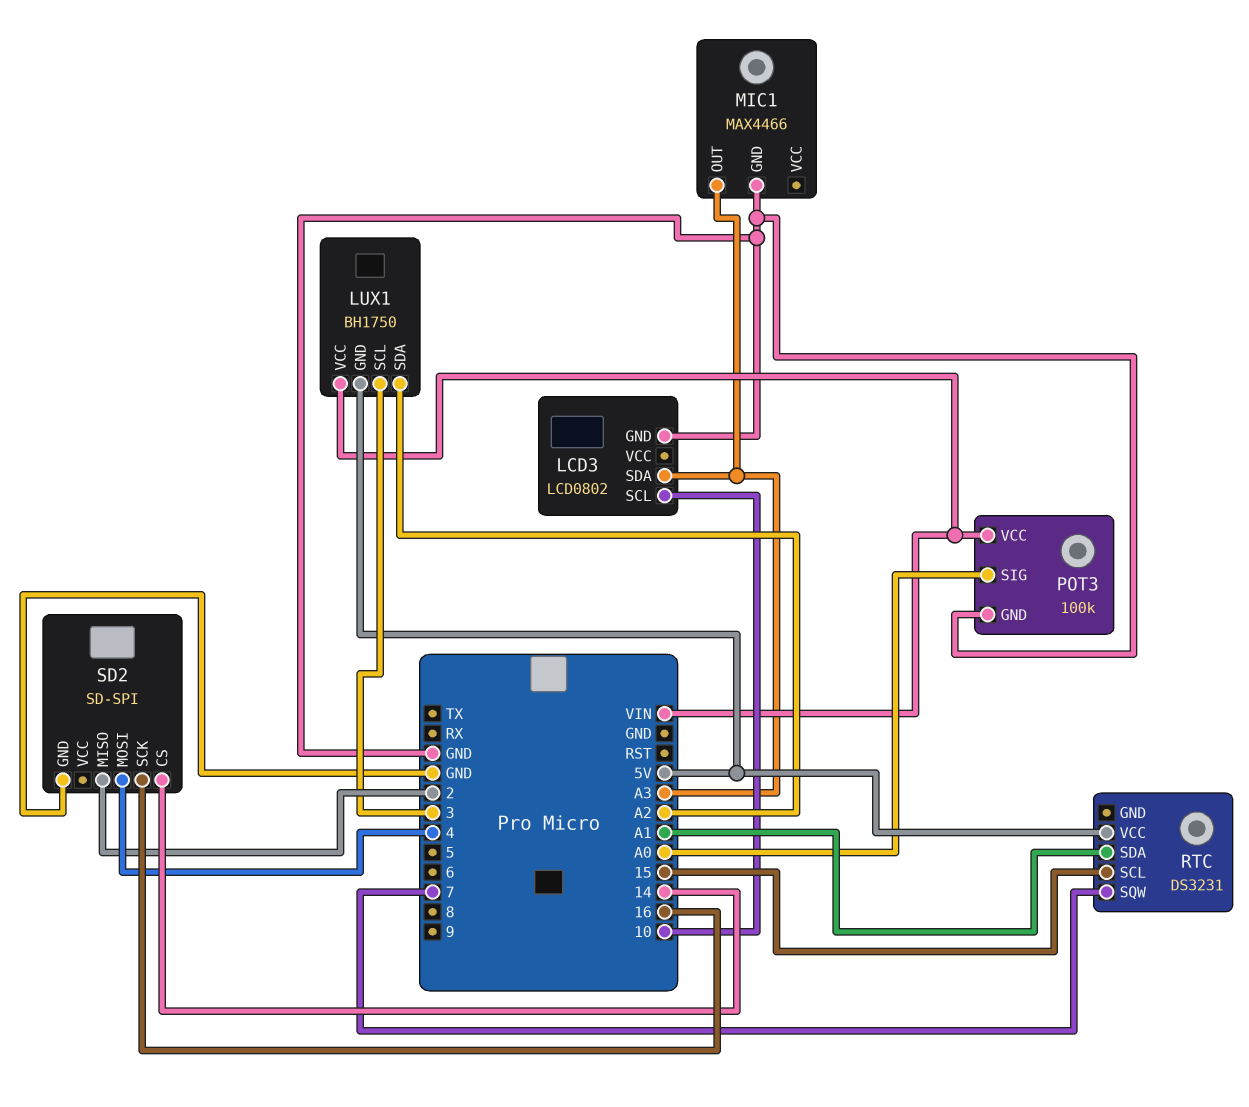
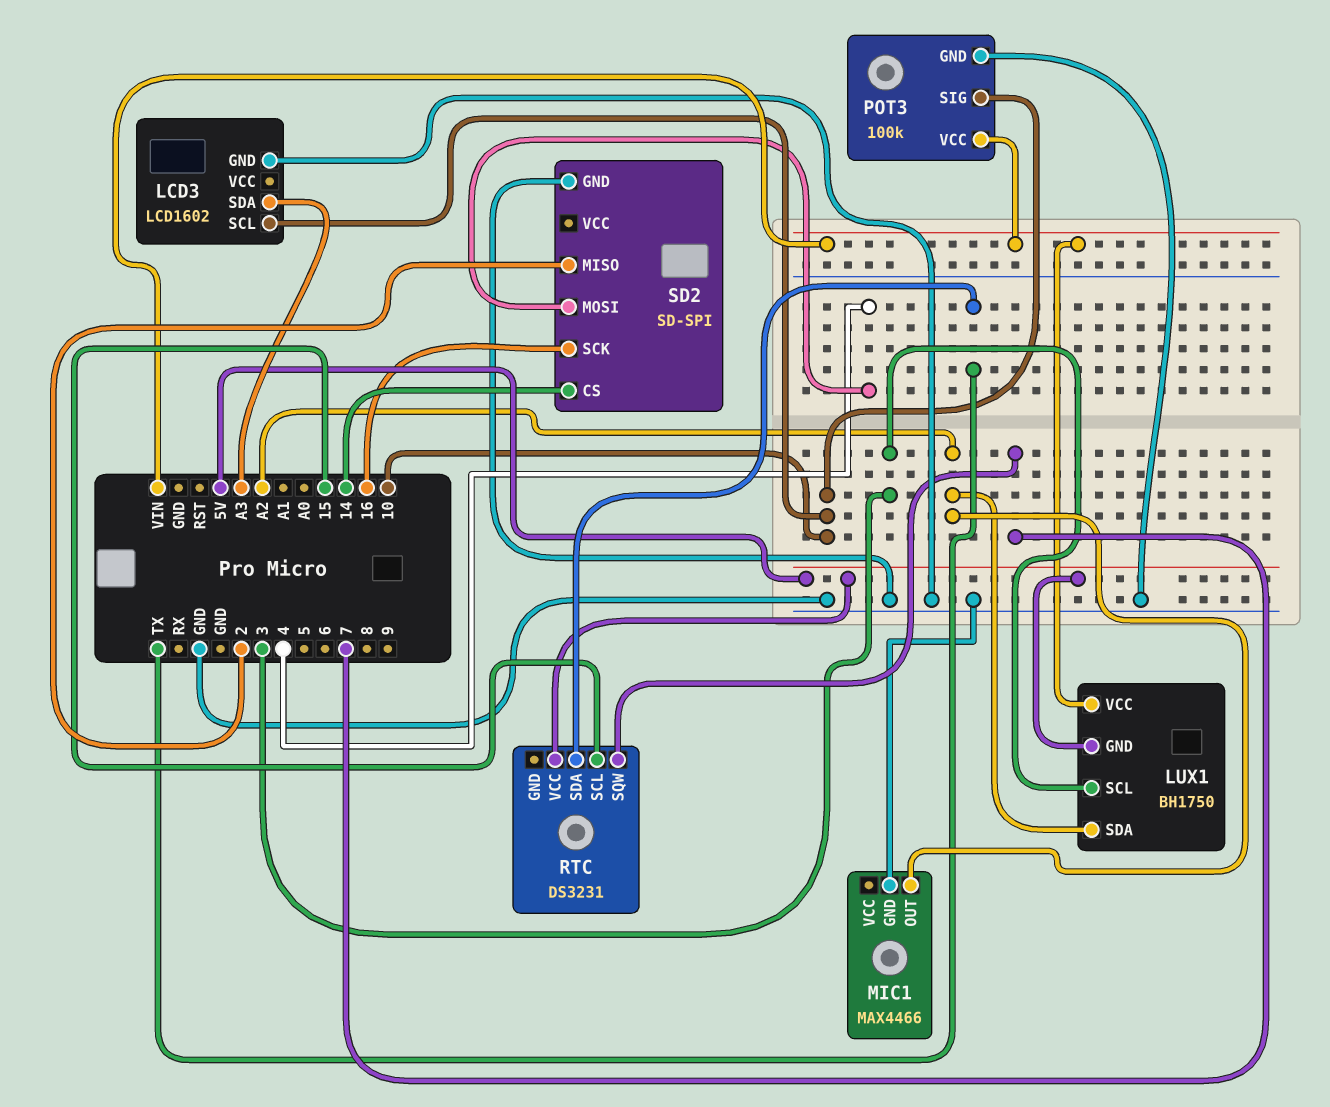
LCD3: LCD0802 -> LCD1602
MIC1 pin OUT: A3 -> A2
POT3 pin SIG: A0 -> 10
RTC pin SDA: A1 -> TX

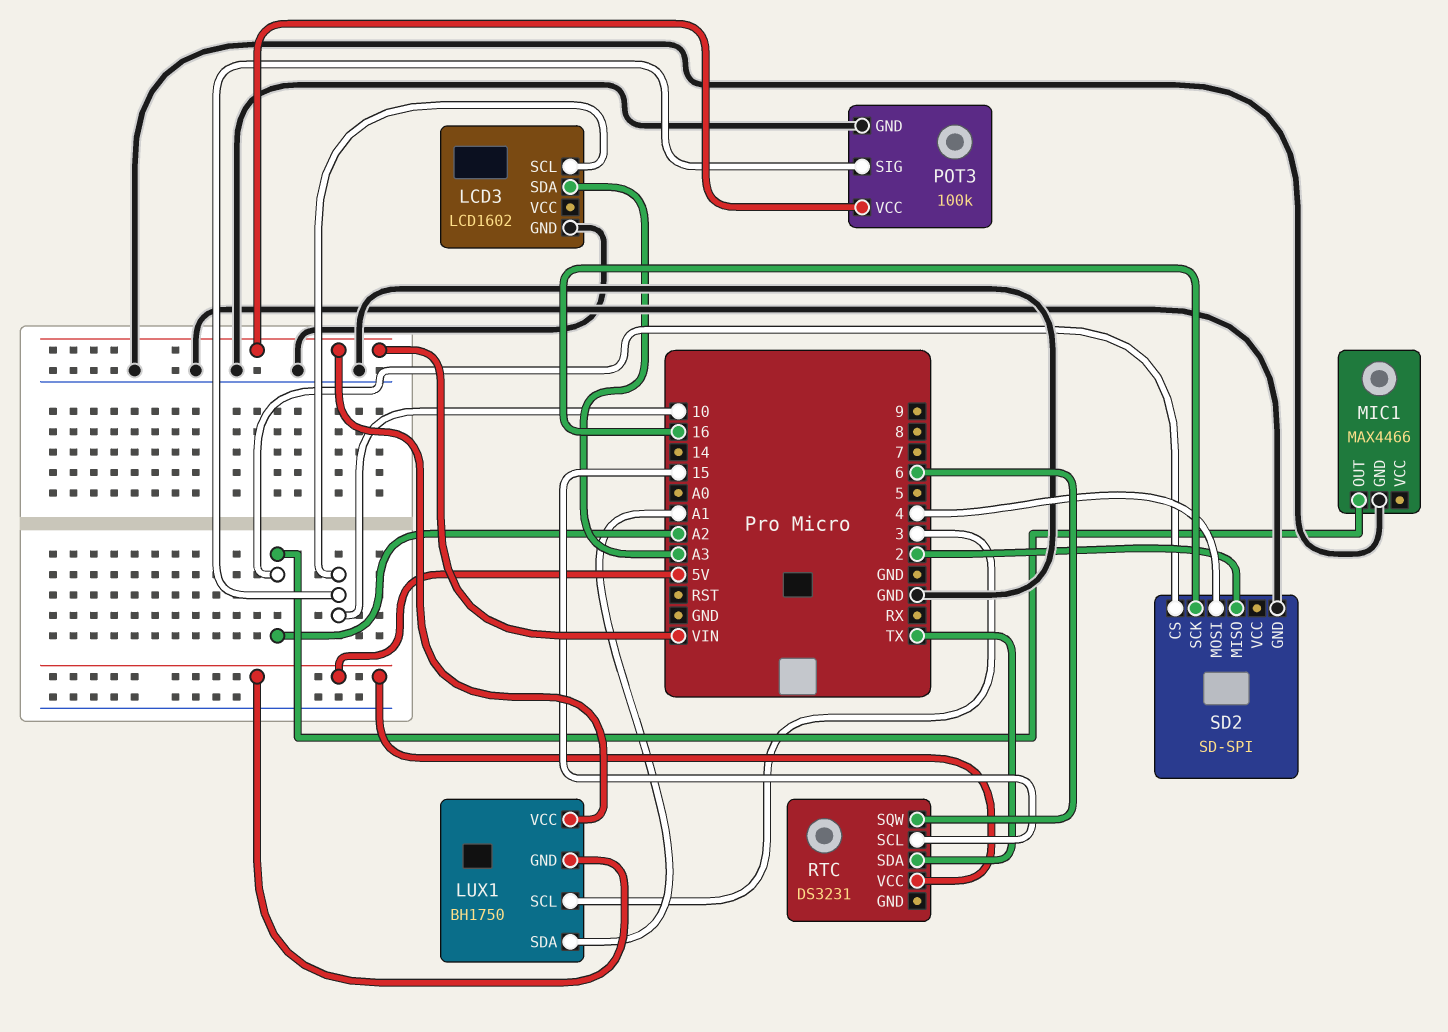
LUX1 pin SDA: A2 -> A1
RTC pin SQW: 7 -> 6
SD2 pin CS: 14 -> A2

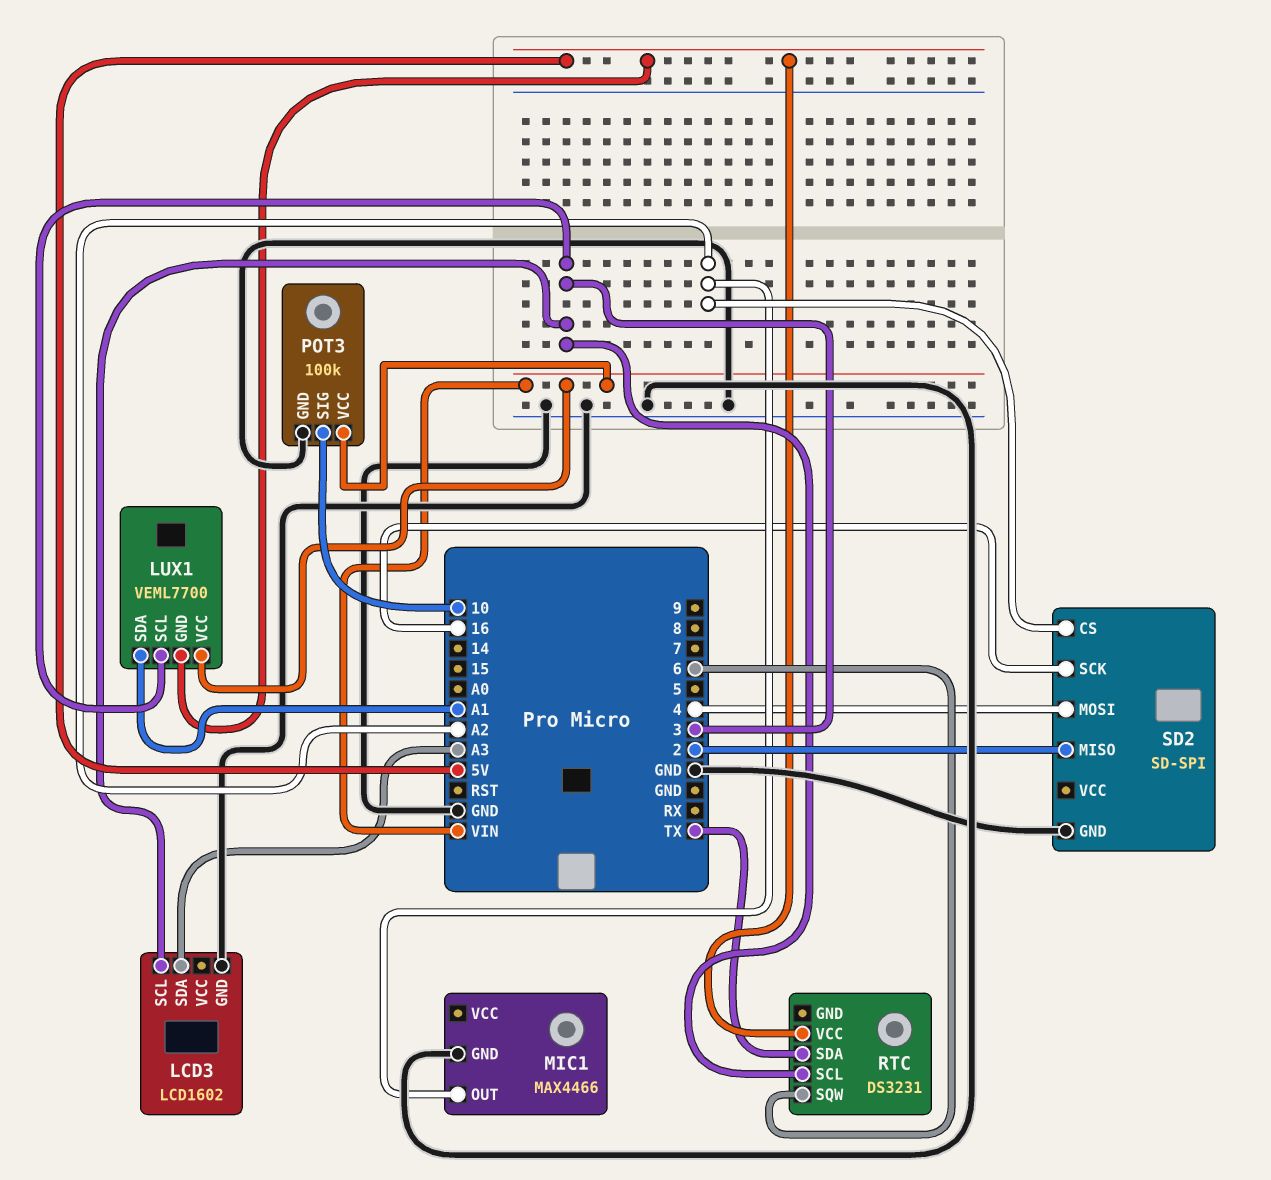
LCD3 pin SCL: 10 -> 3
LUX1: BH1750 -> VEML7700
RTC pin SCL: 15 -> 3

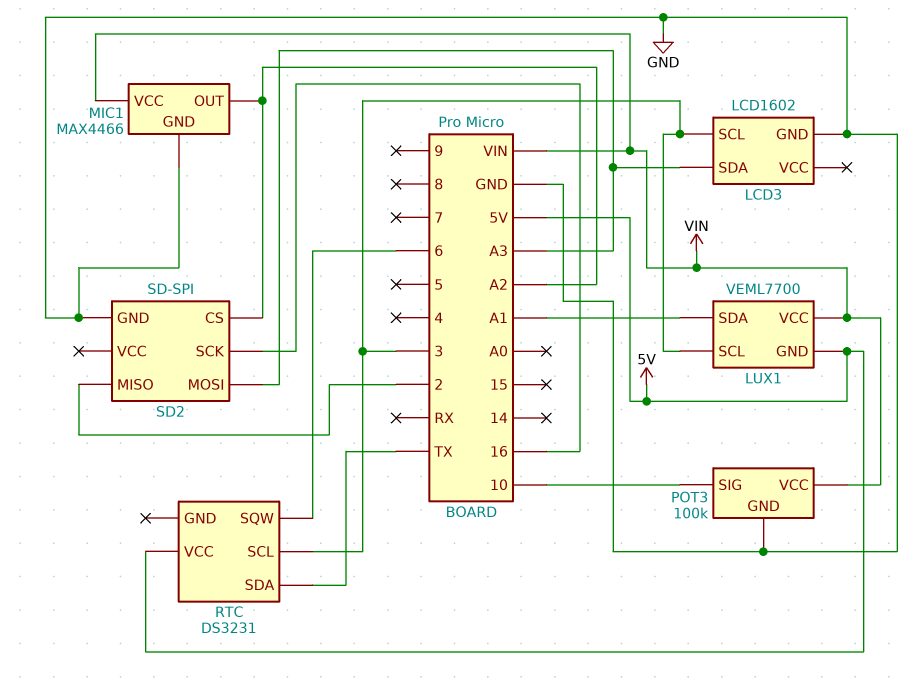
MIC1 pin VCC: none -> VIN
SD2 pin MOSI: 4 -> A3

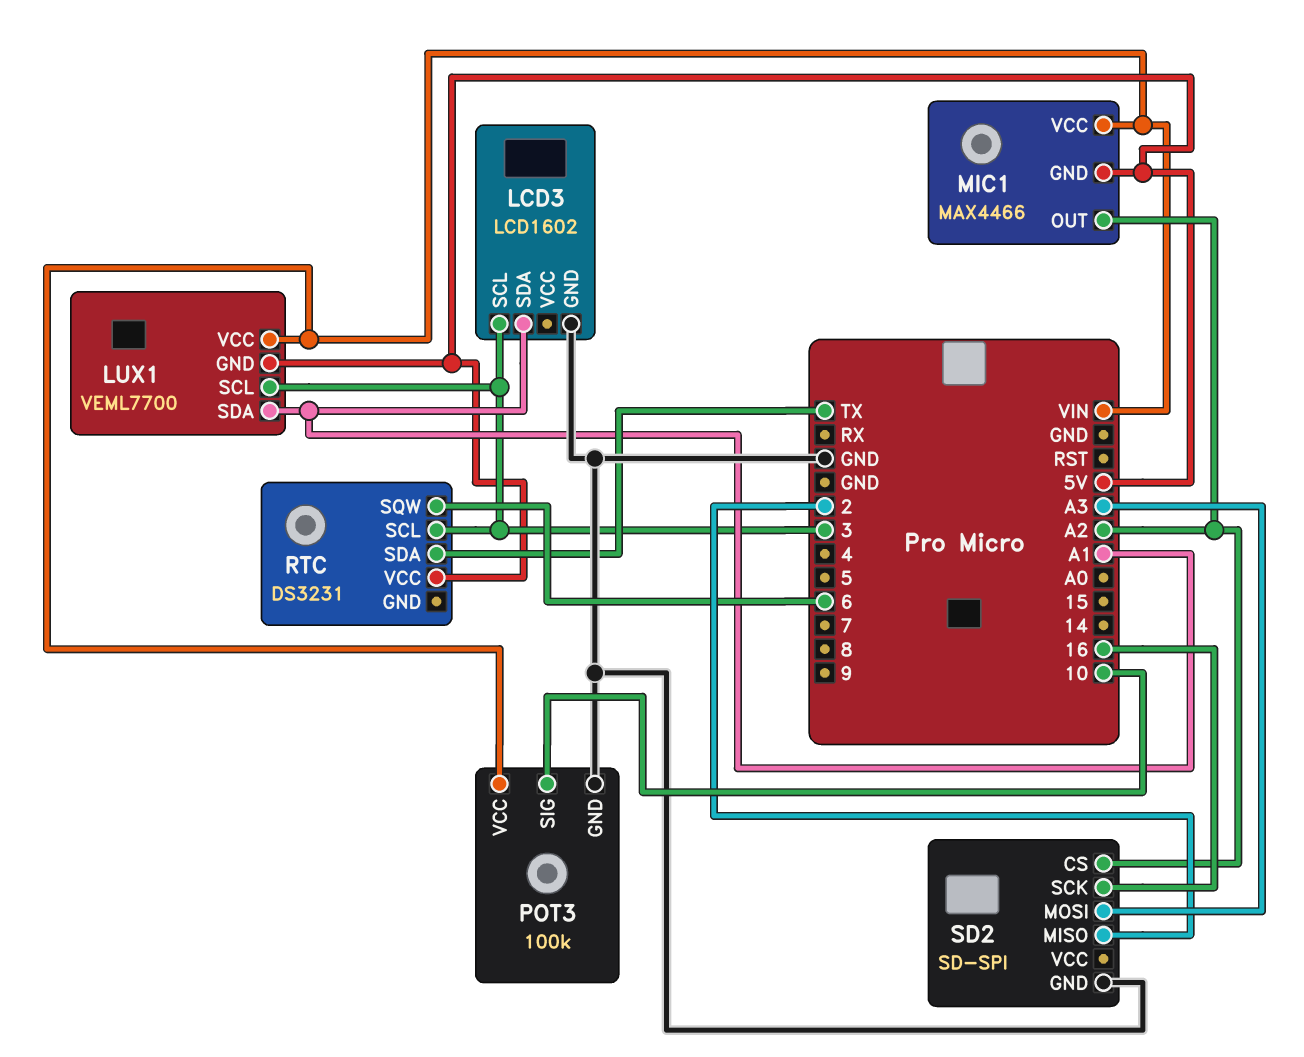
LCD3 pin SDA: A3 -> A1
MIC1 pin GND: GND -> 5V

